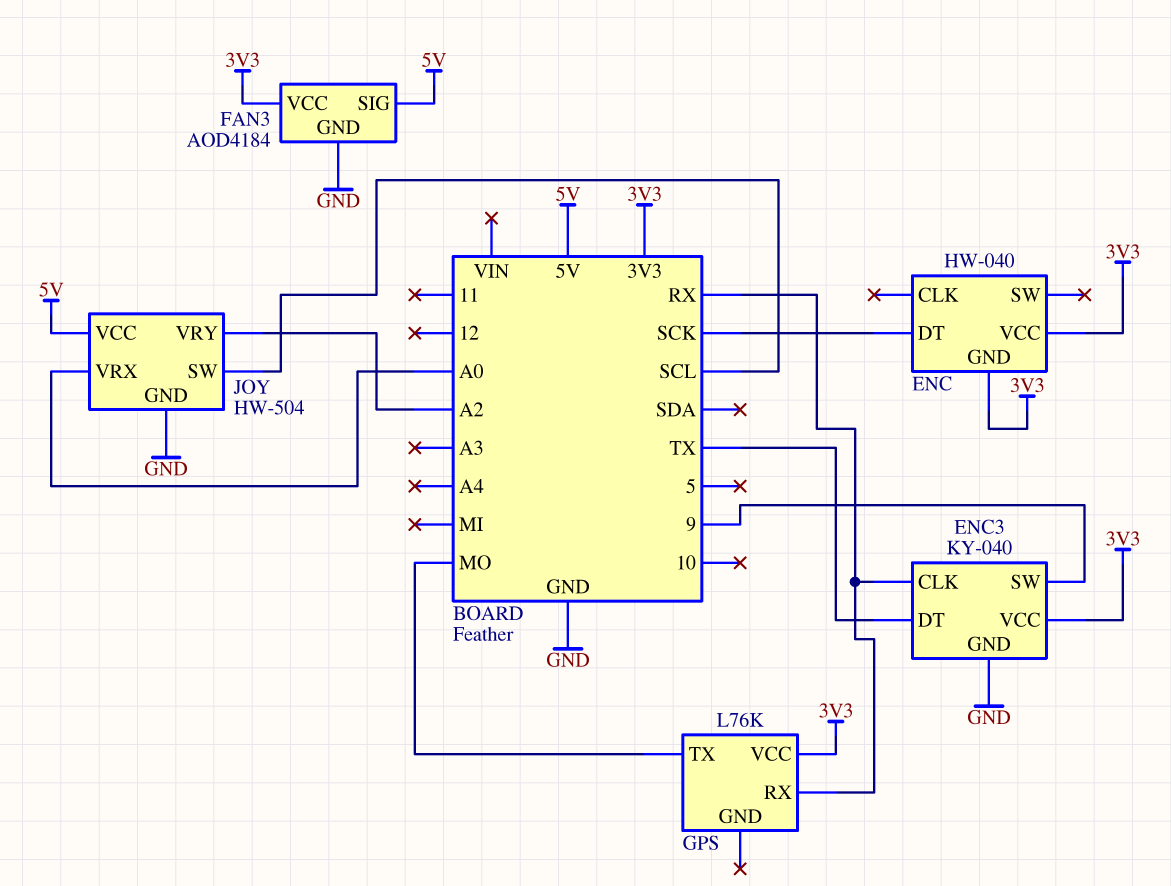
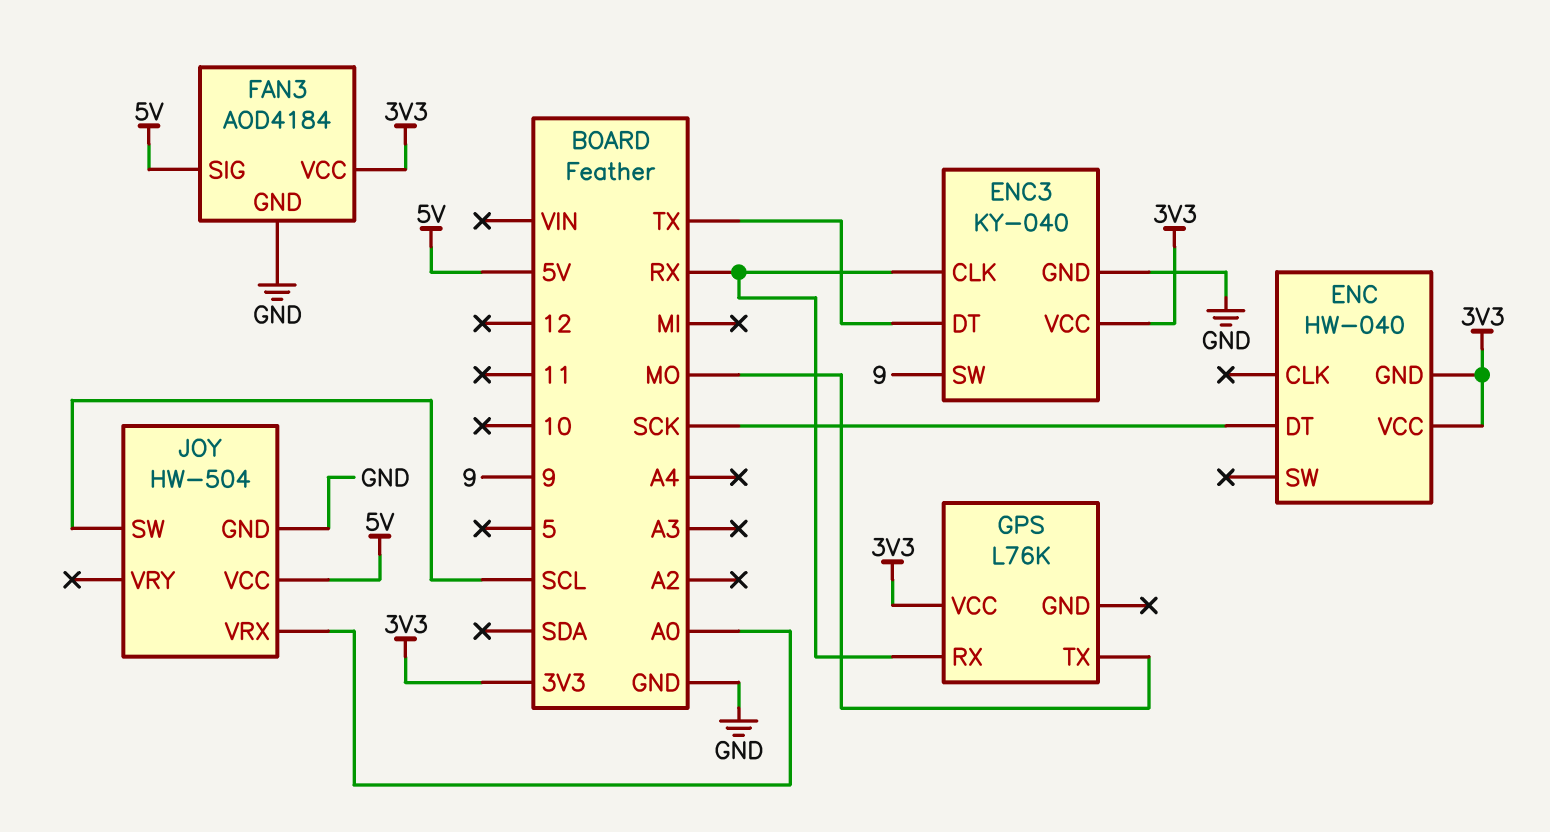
JOY pin VRY: A2 -> none

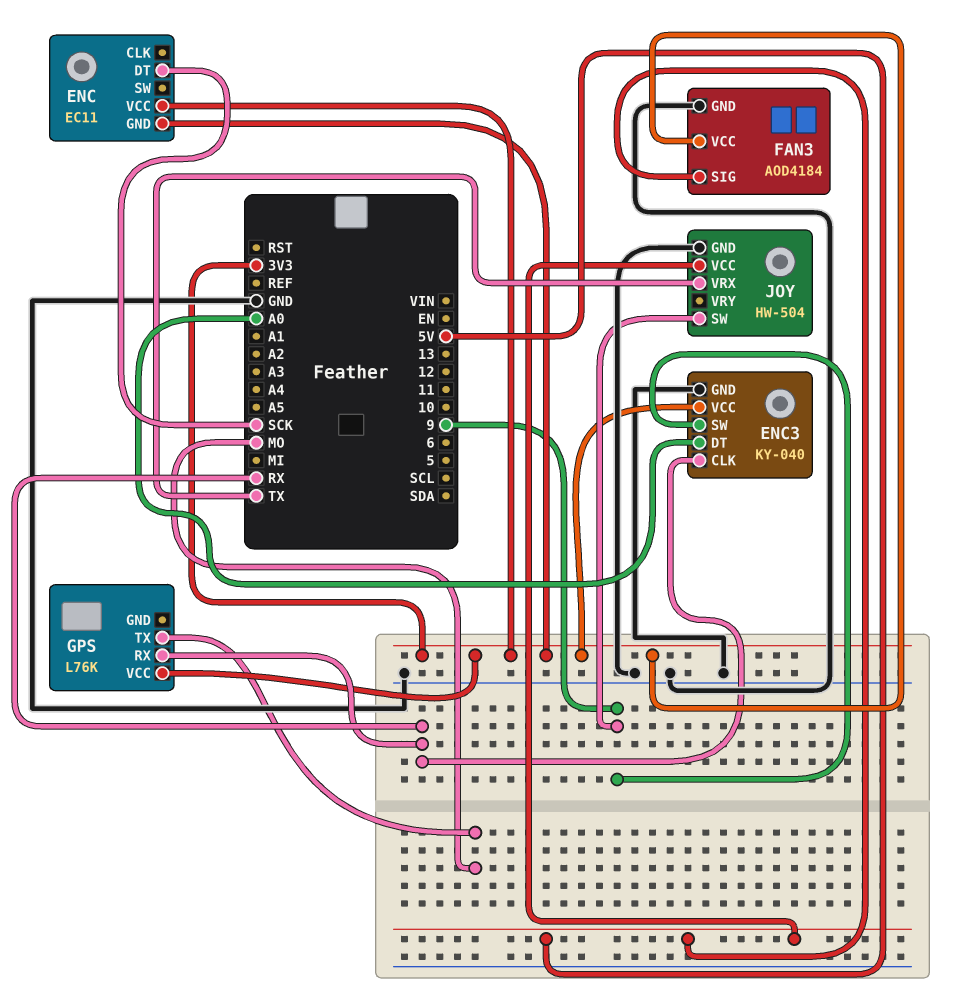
ENC: HW-040 -> EC11
ENC3 pin DT: TX -> A0
JOY pin SW: SCL -> 9
JOY pin VRX: A0 -> TX

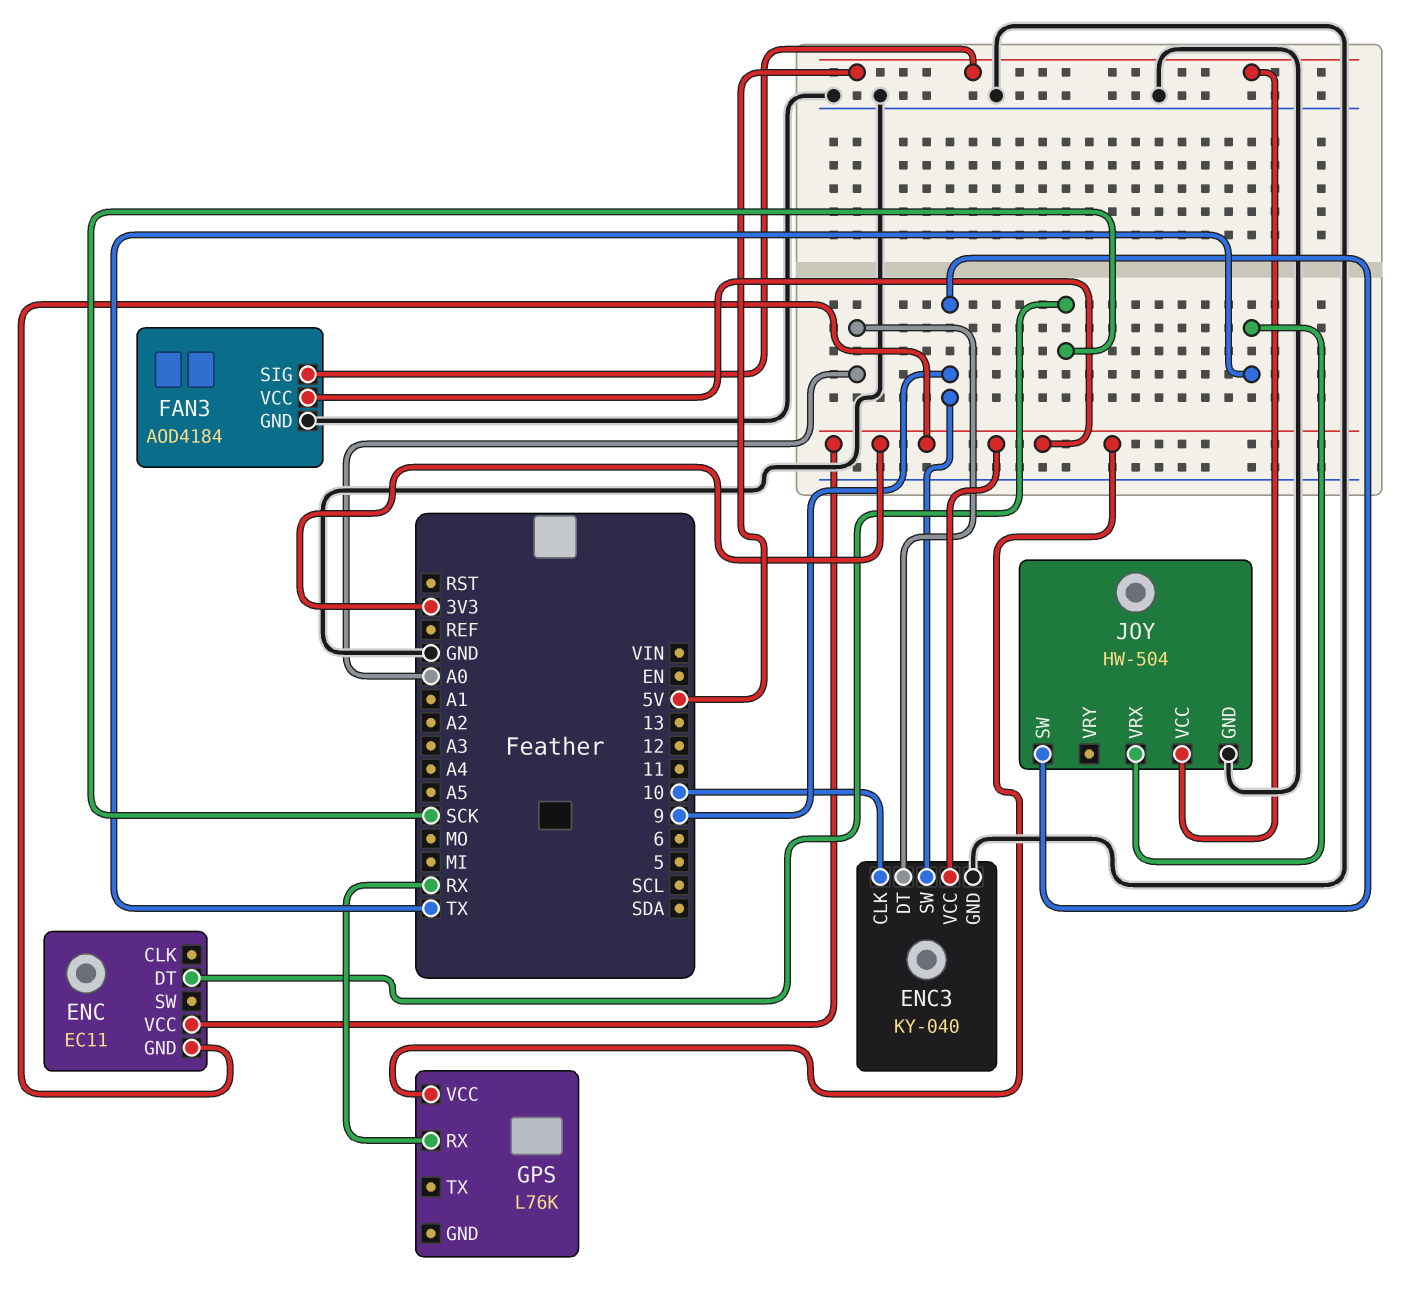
ENC3 pin CLK: RX -> 10
GPS pin TX: MO -> none

